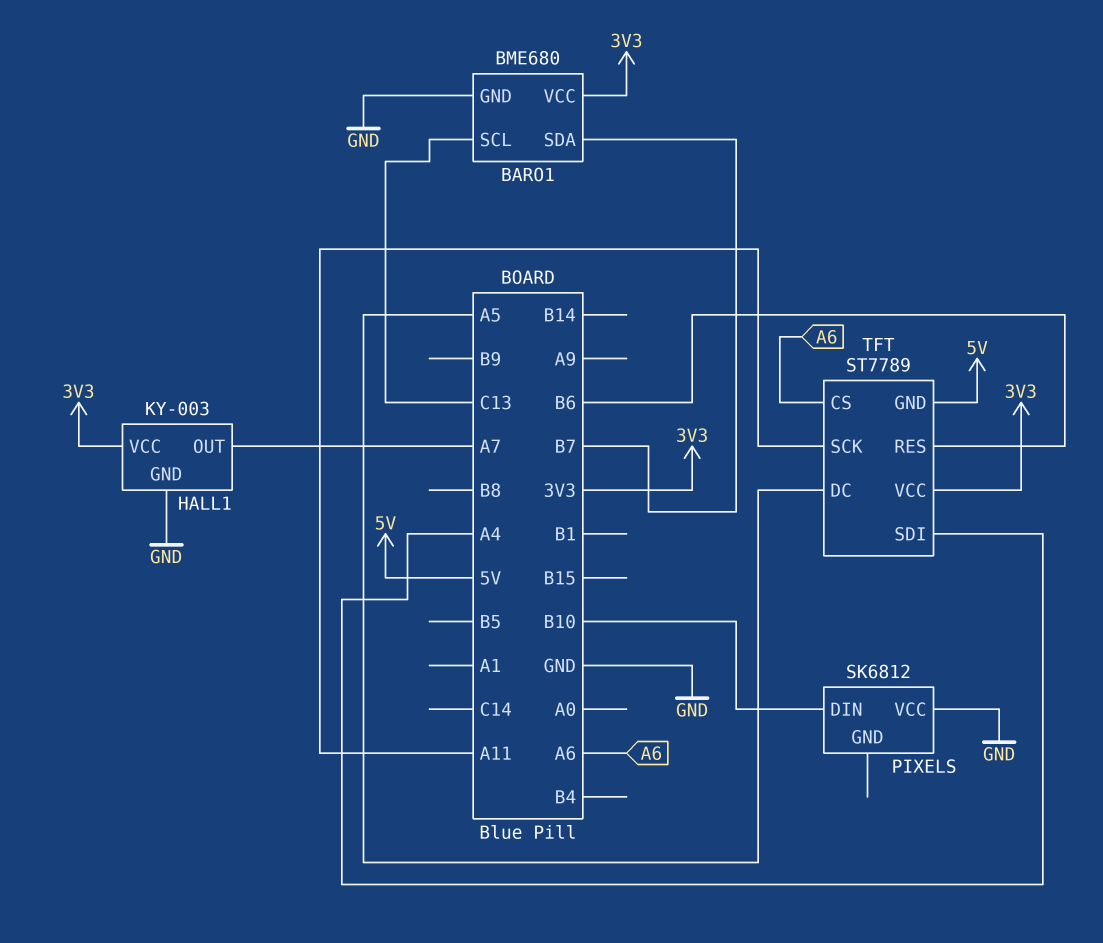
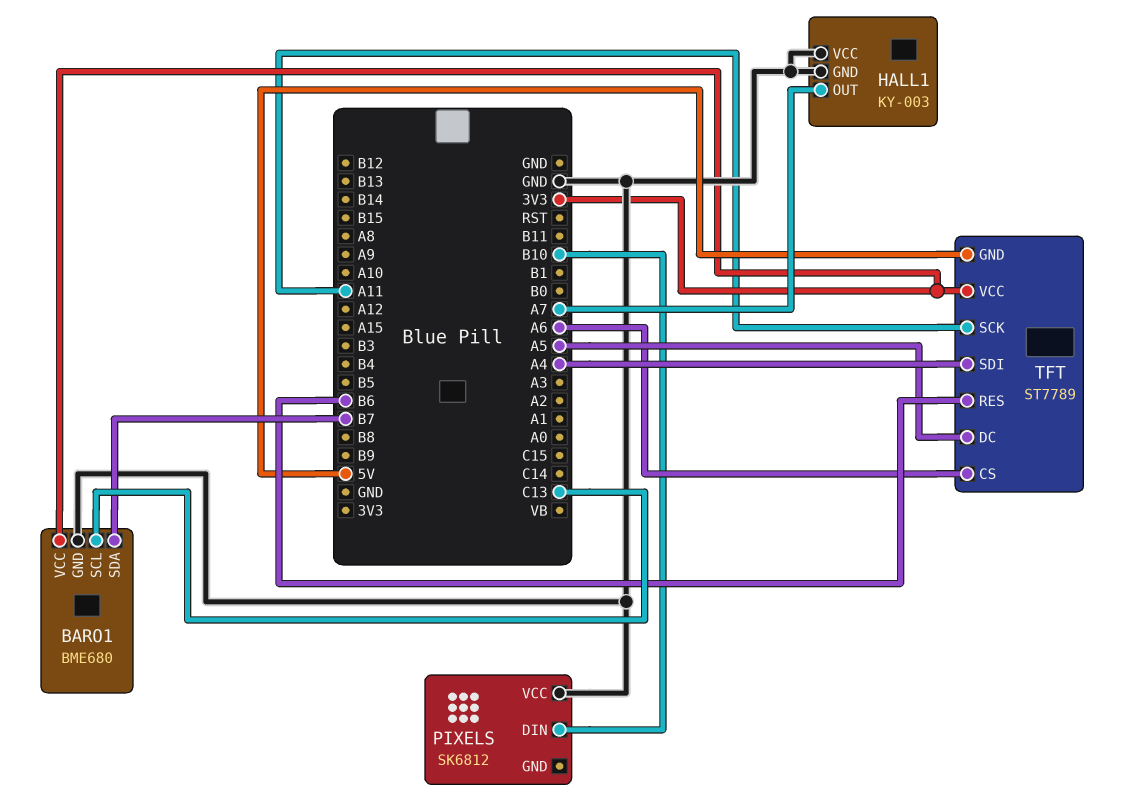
HALL1 pin VCC: 3V3 -> GND

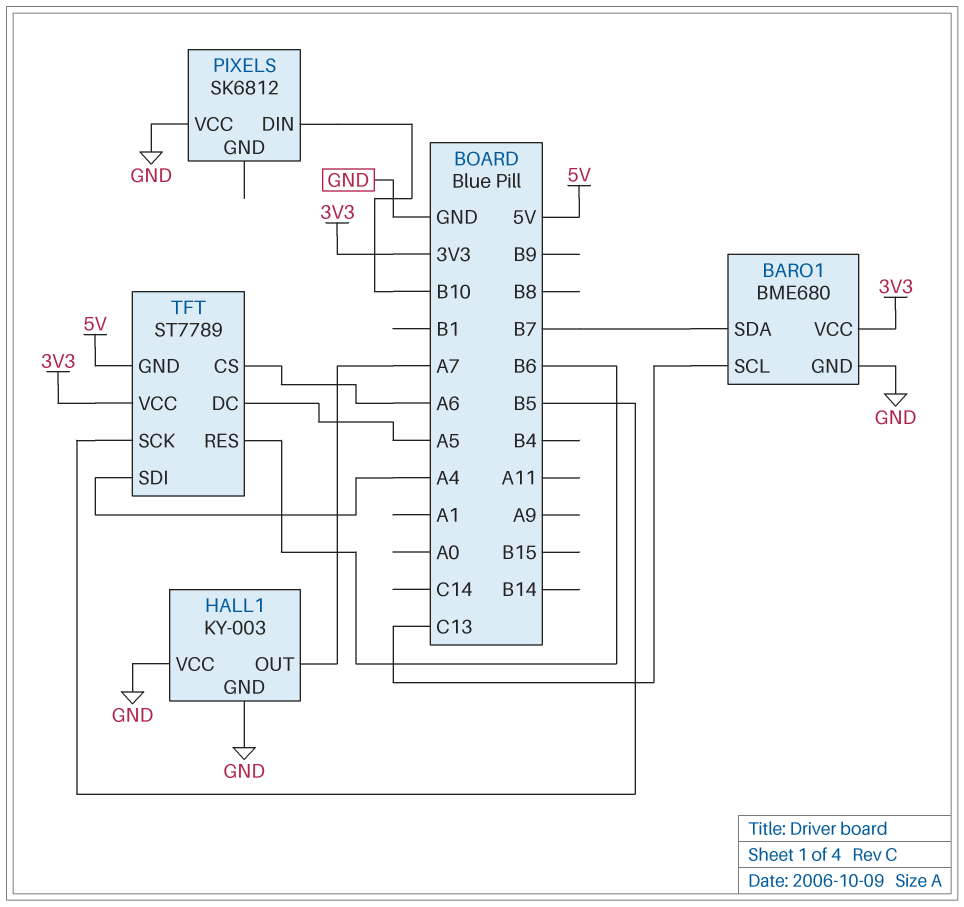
TFT pin SCK: A11 -> B5

